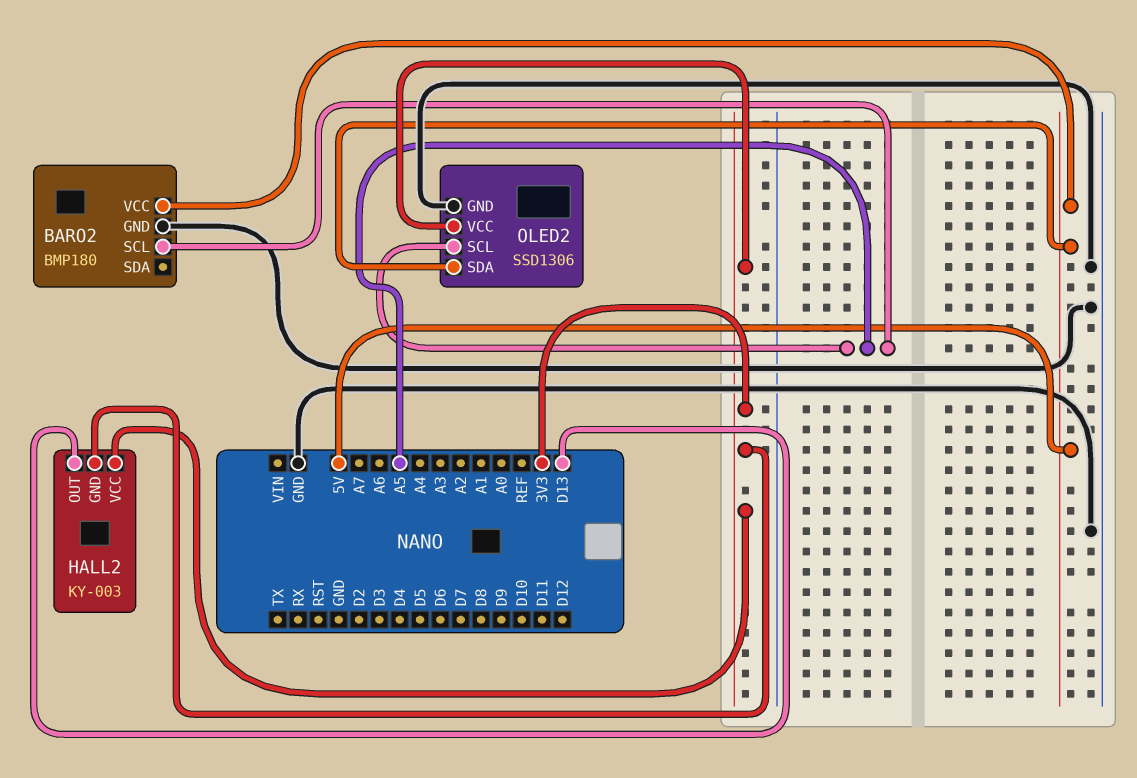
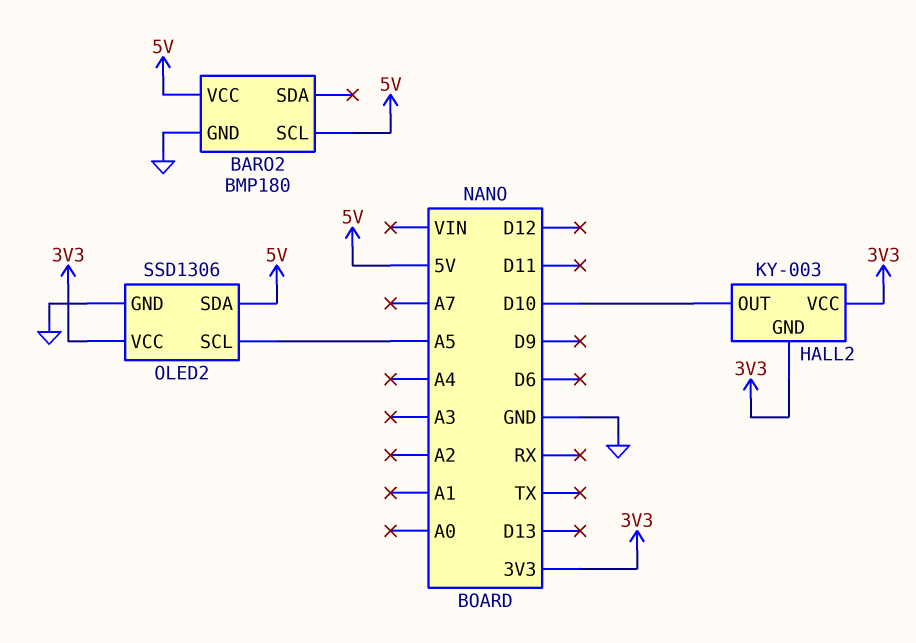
BARO2 pin SCL: A5 -> 5V
HALL2 pin OUT: D13 -> D10

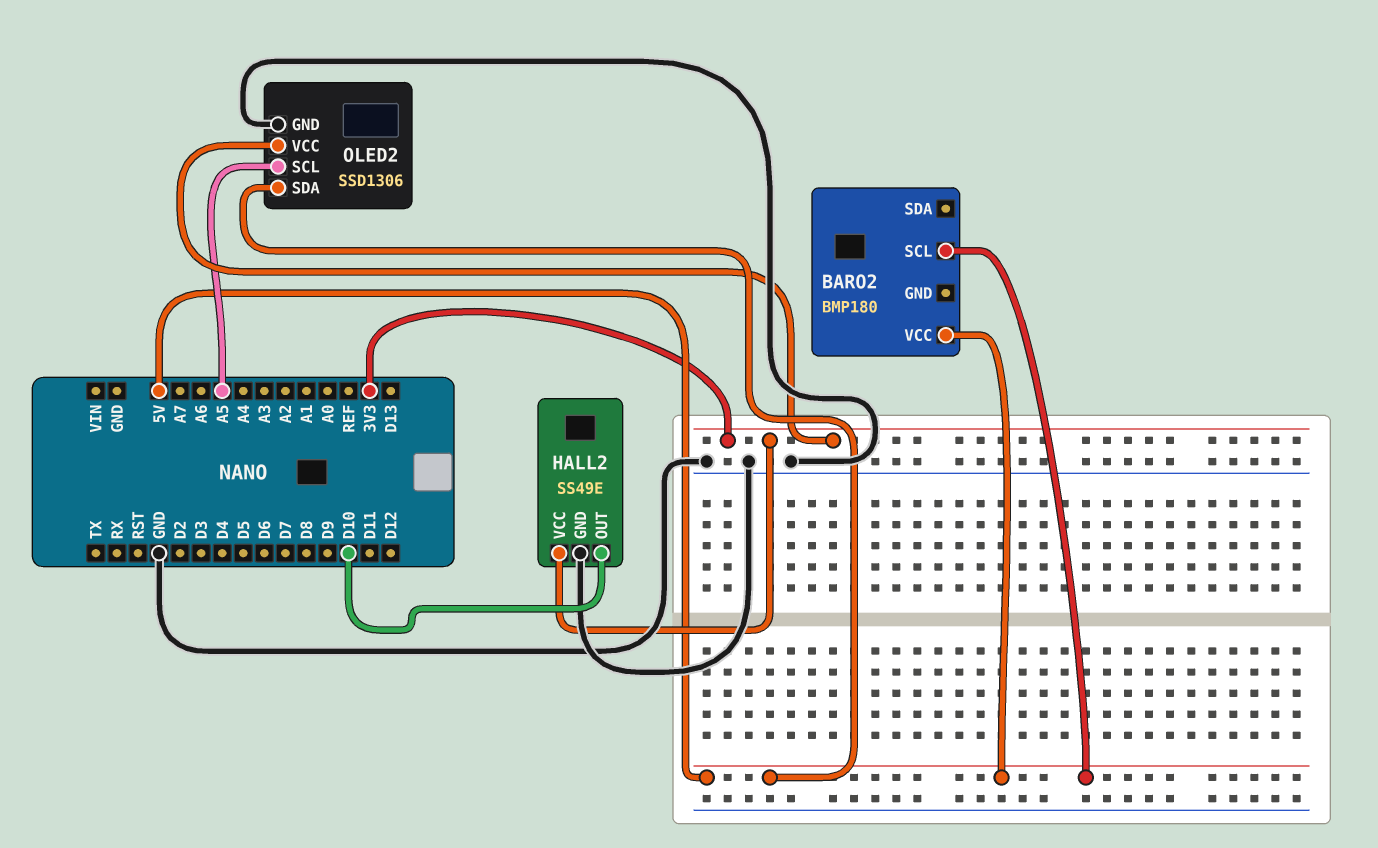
BARO2 pin GND: GND -> none
HALL2: KY-003 -> SS49E
HALL2 pin GND: 3V3 -> GND

